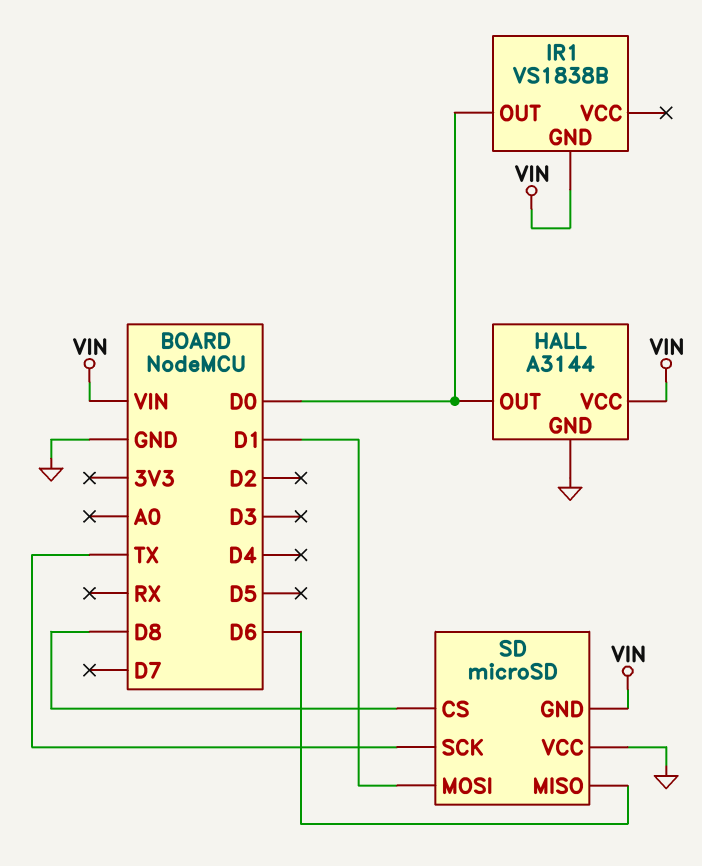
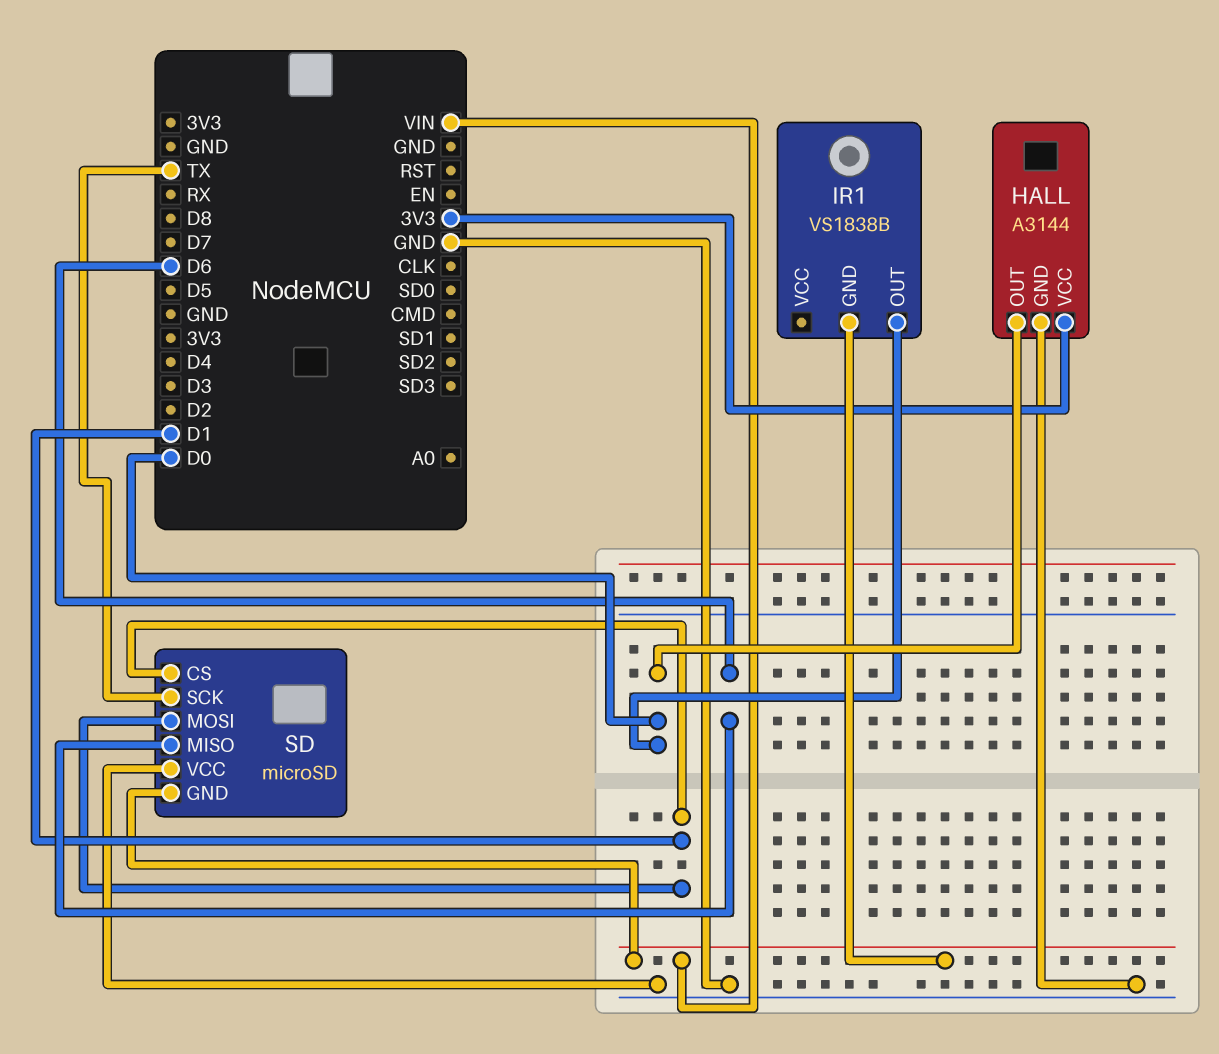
HALL pin VCC: VIN -> 3V3
SD pin CS: D8 -> D1

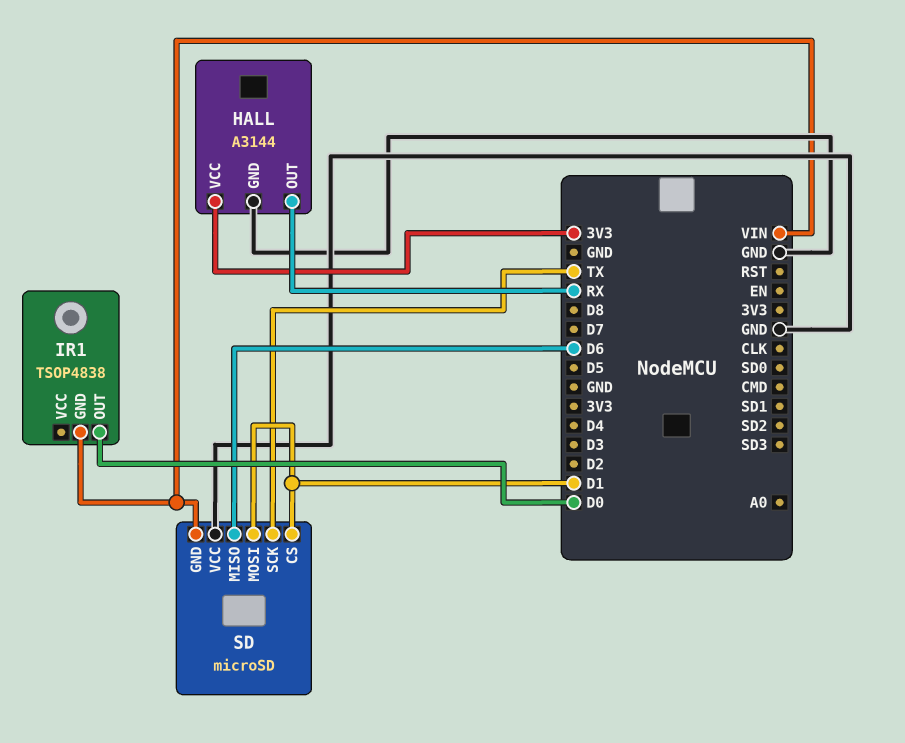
HALL pin OUT: D0 -> RX
IR1: VS1838B -> TSOP4838

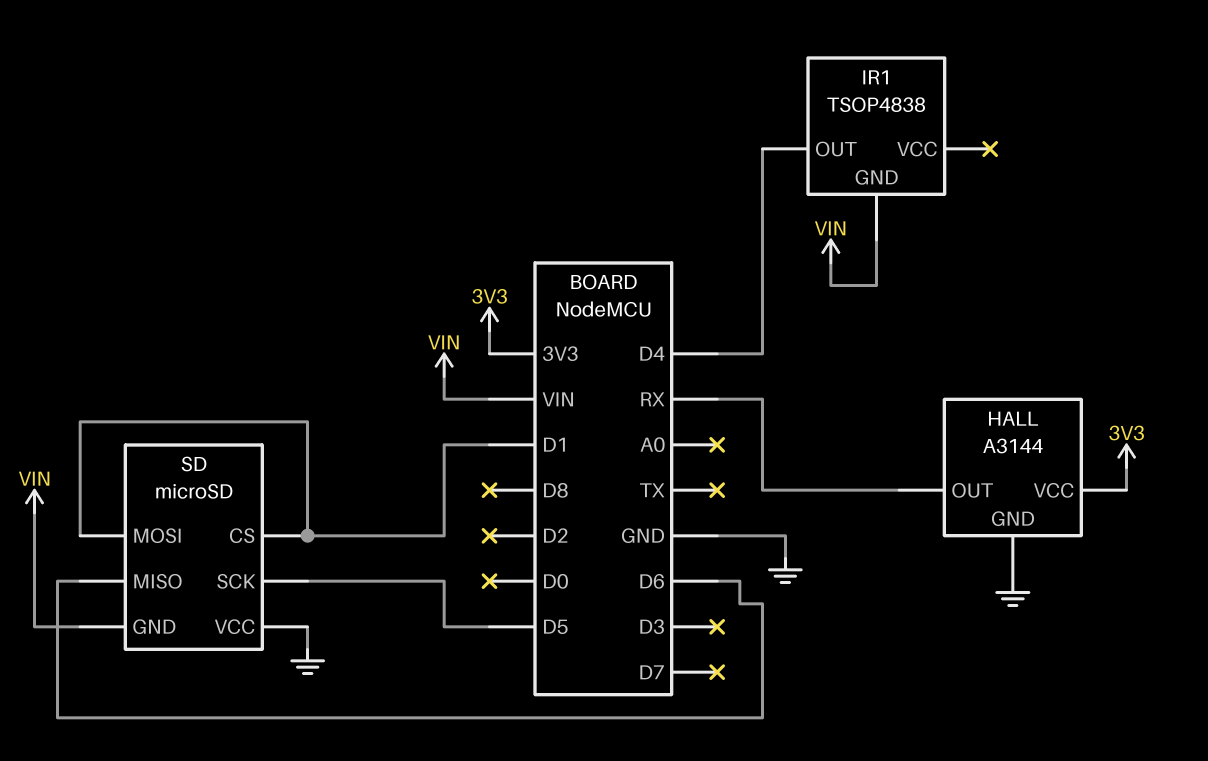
IR1 pin OUT: D0 -> D4
SD pin SCK: TX -> D5

